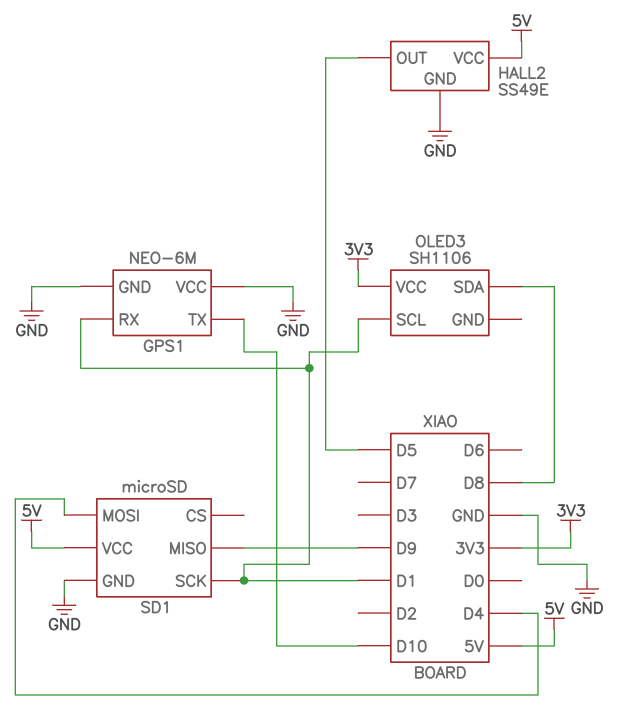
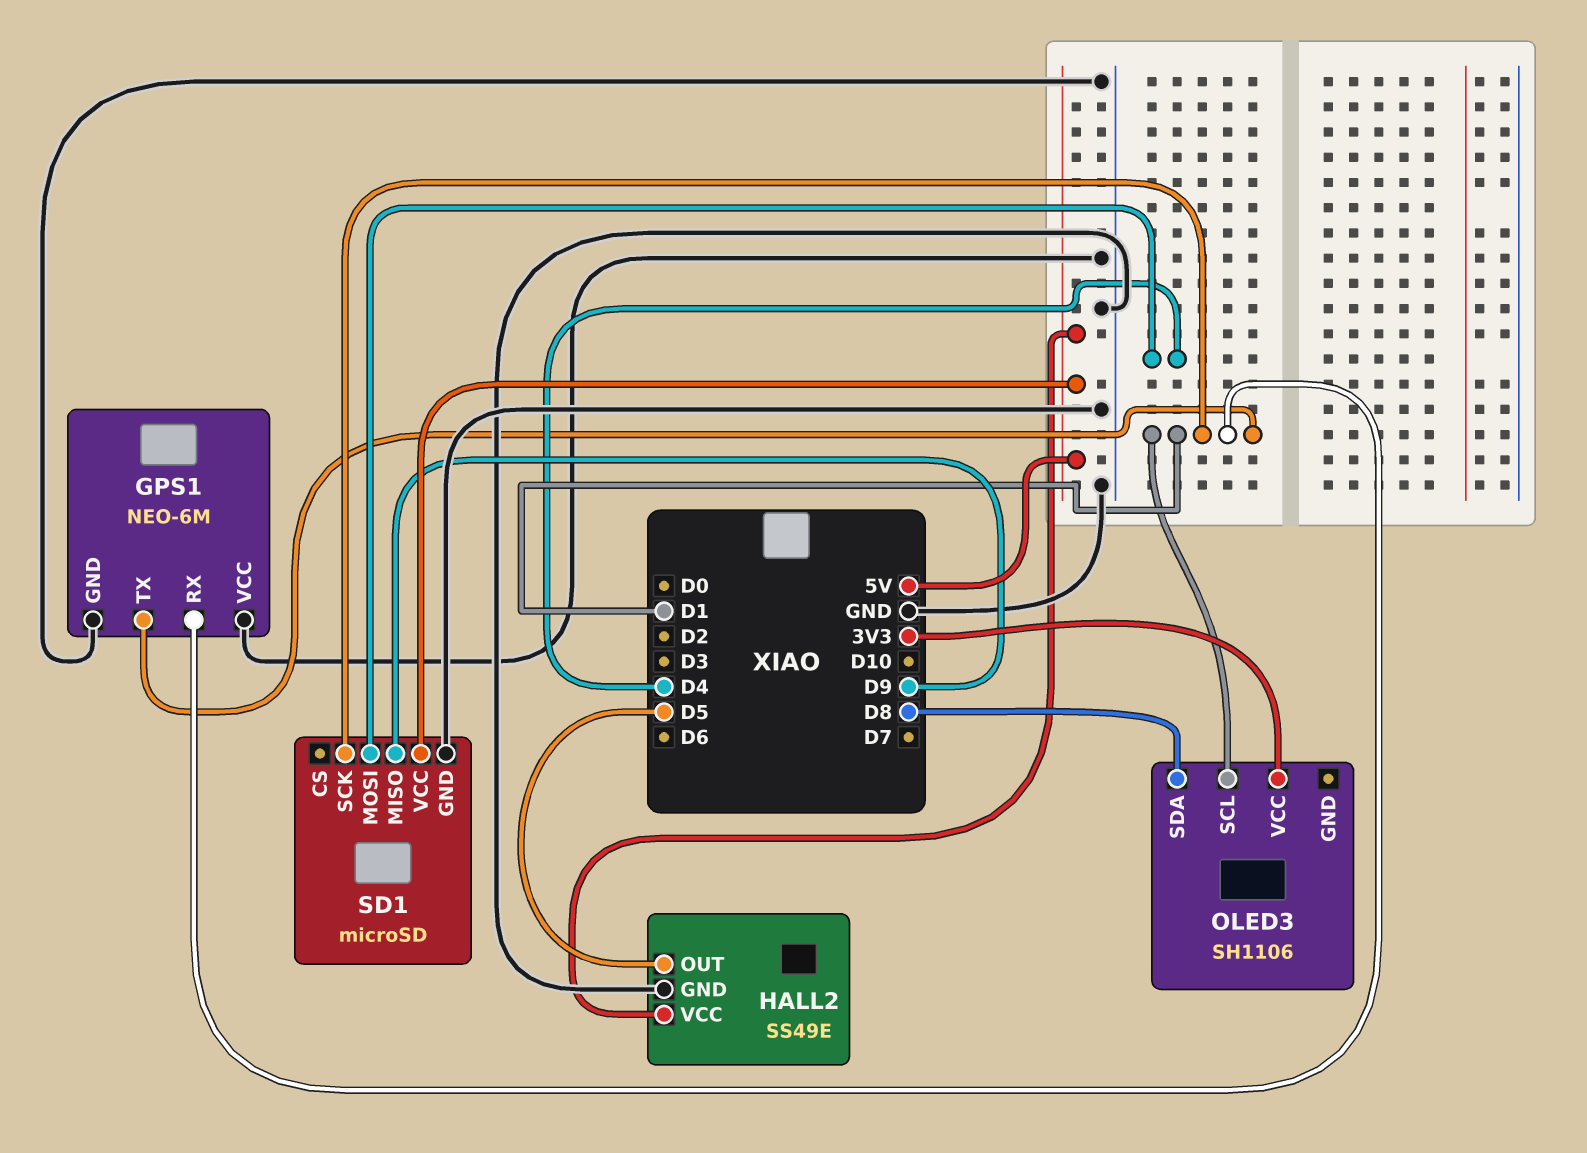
GPS1 pin TX: D10 -> D1

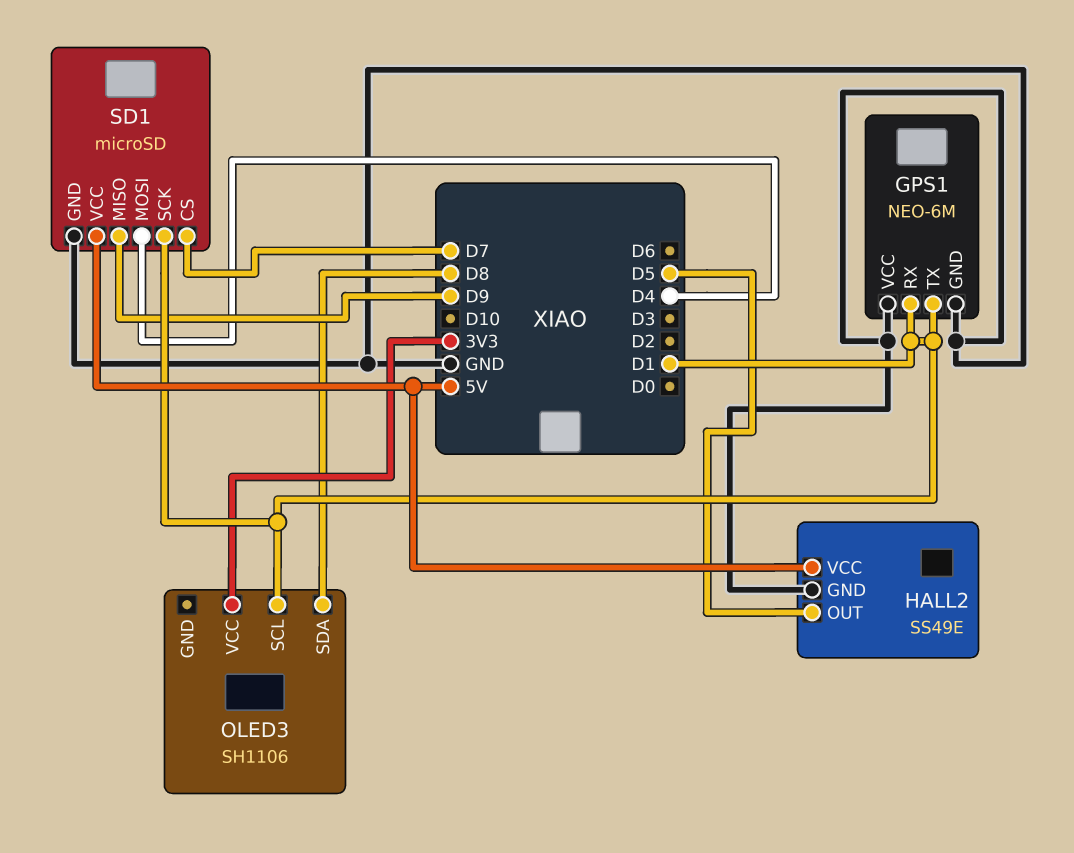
SD1 pin CS: none -> D7

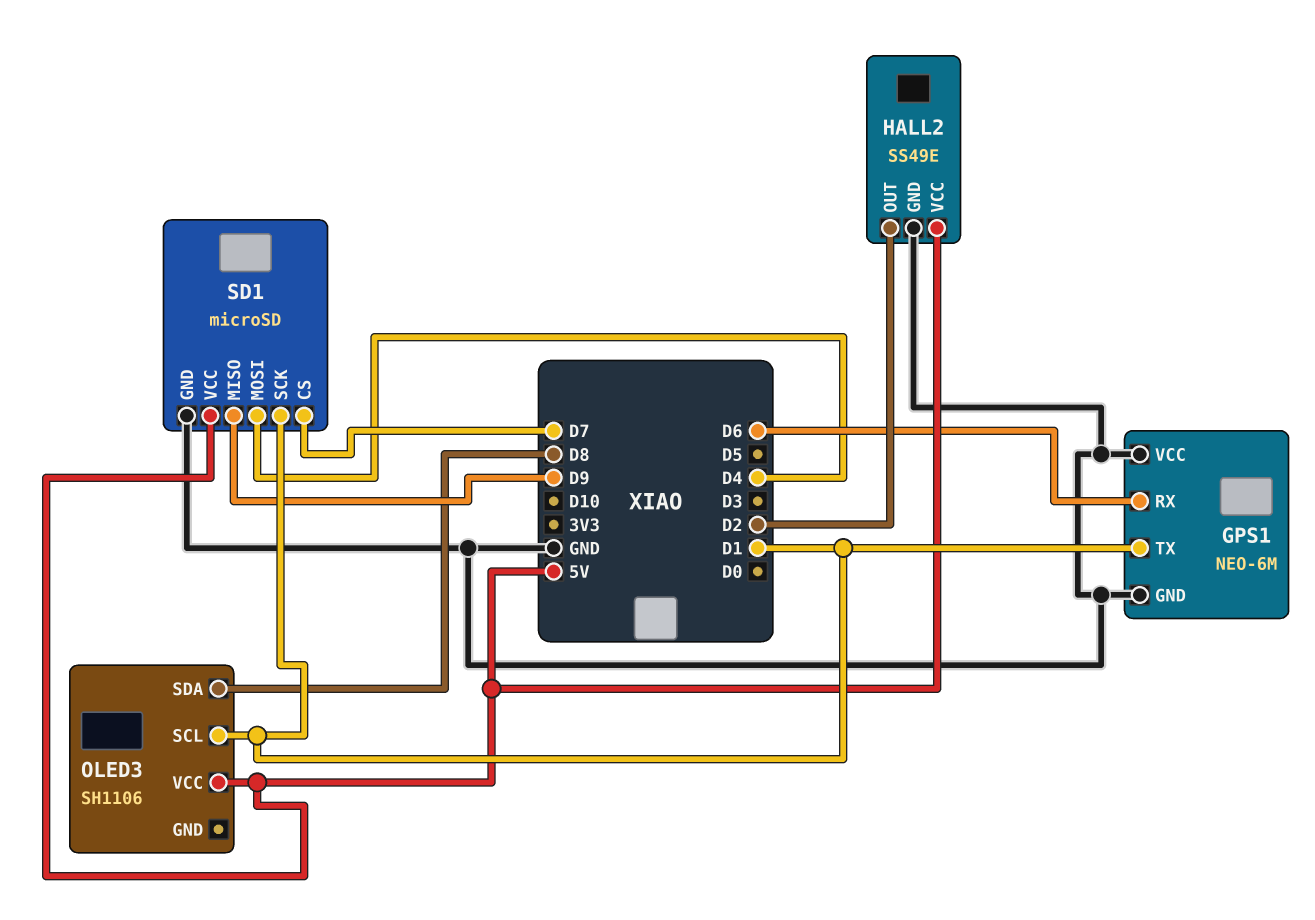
GPS1 pin RX: D1 -> D6
HALL2 pin OUT: D5 -> D2
OLED3 pin VCC: 3V3 -> 5V

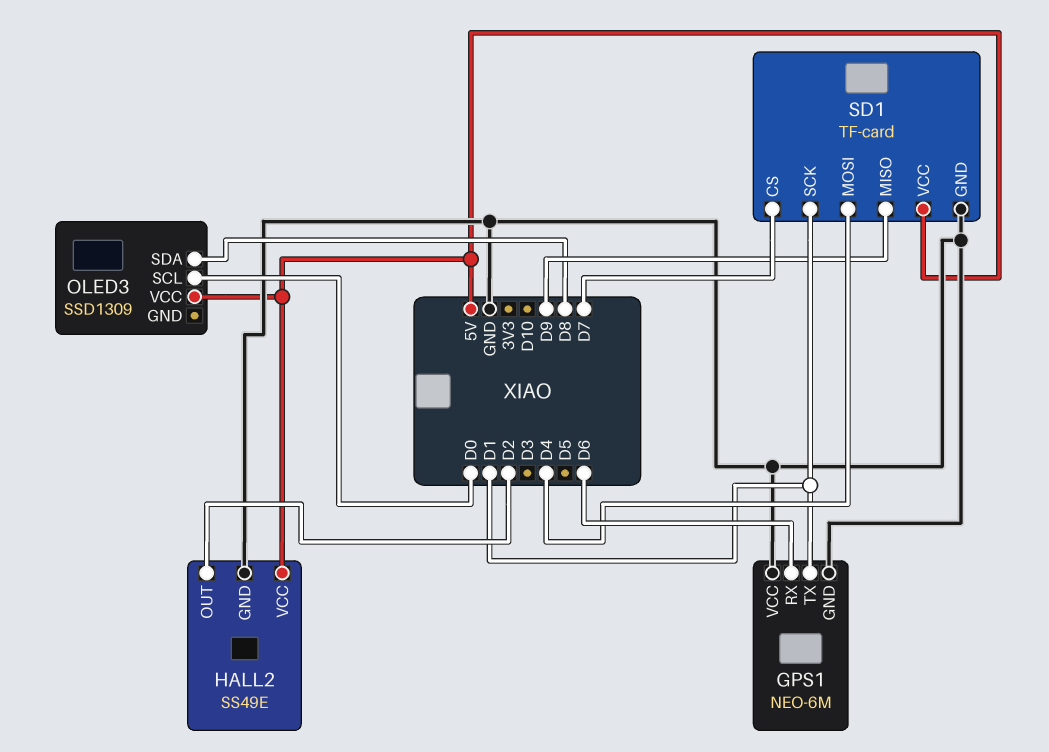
OLED3: SH1106 -> SSD1309
OLED3 pin SCL: D1 -> D0
SD1: microSD -> TF-card

